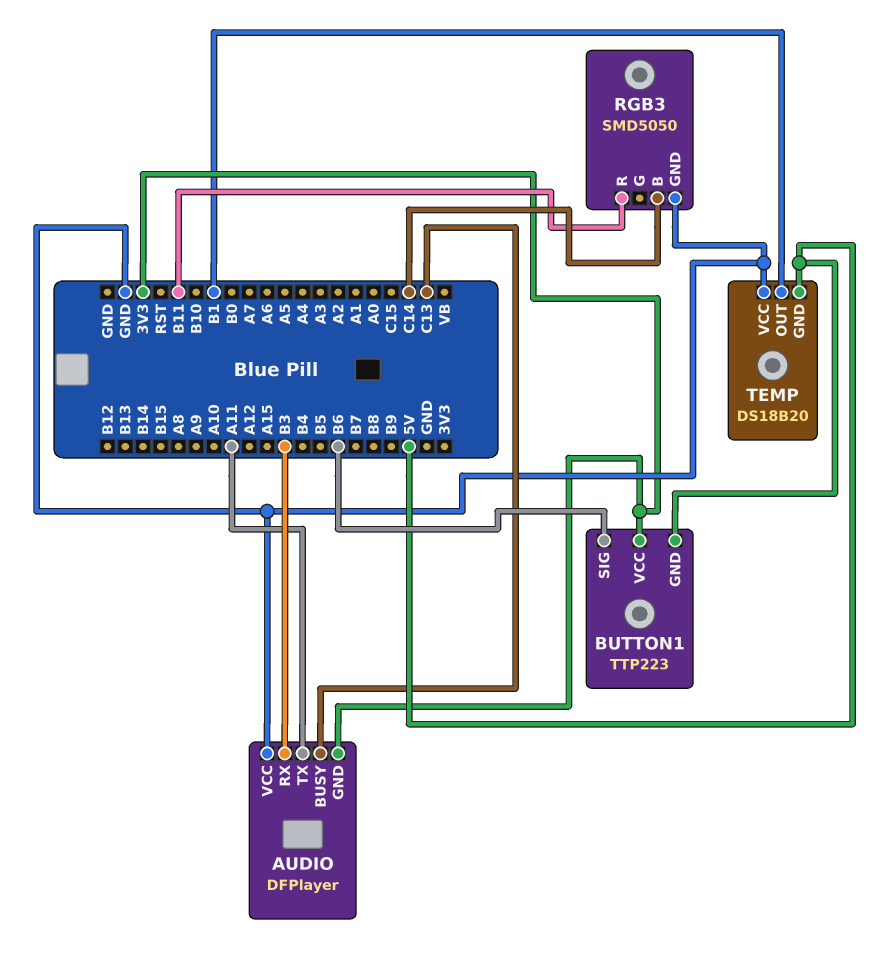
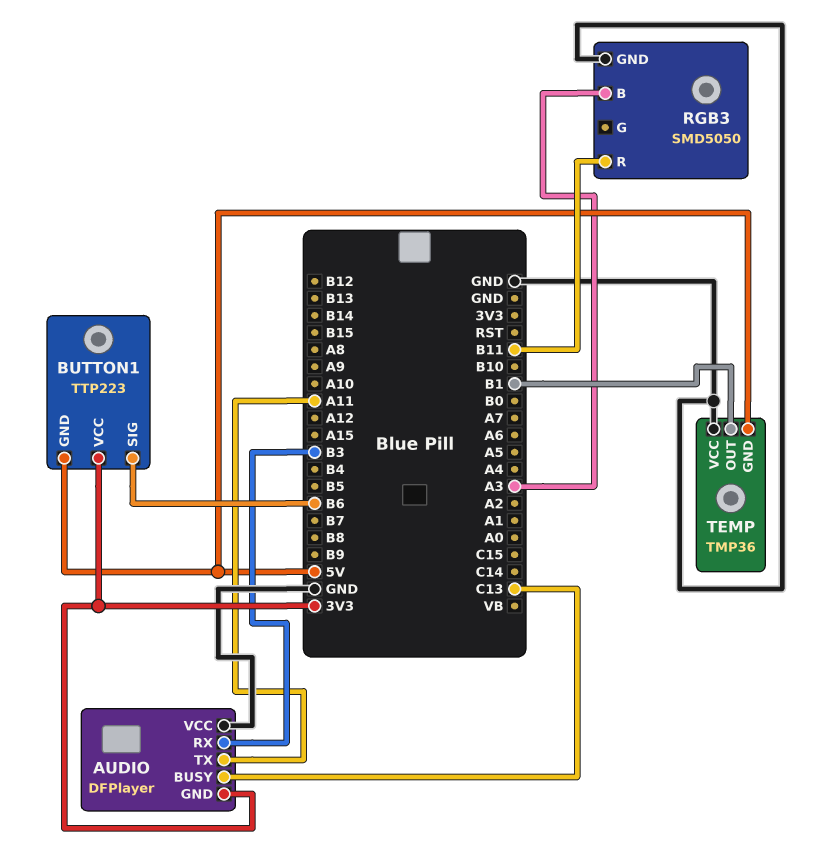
RGB3 pin B: C14 -> A3
TEMP: DS18B20 -> TMP36

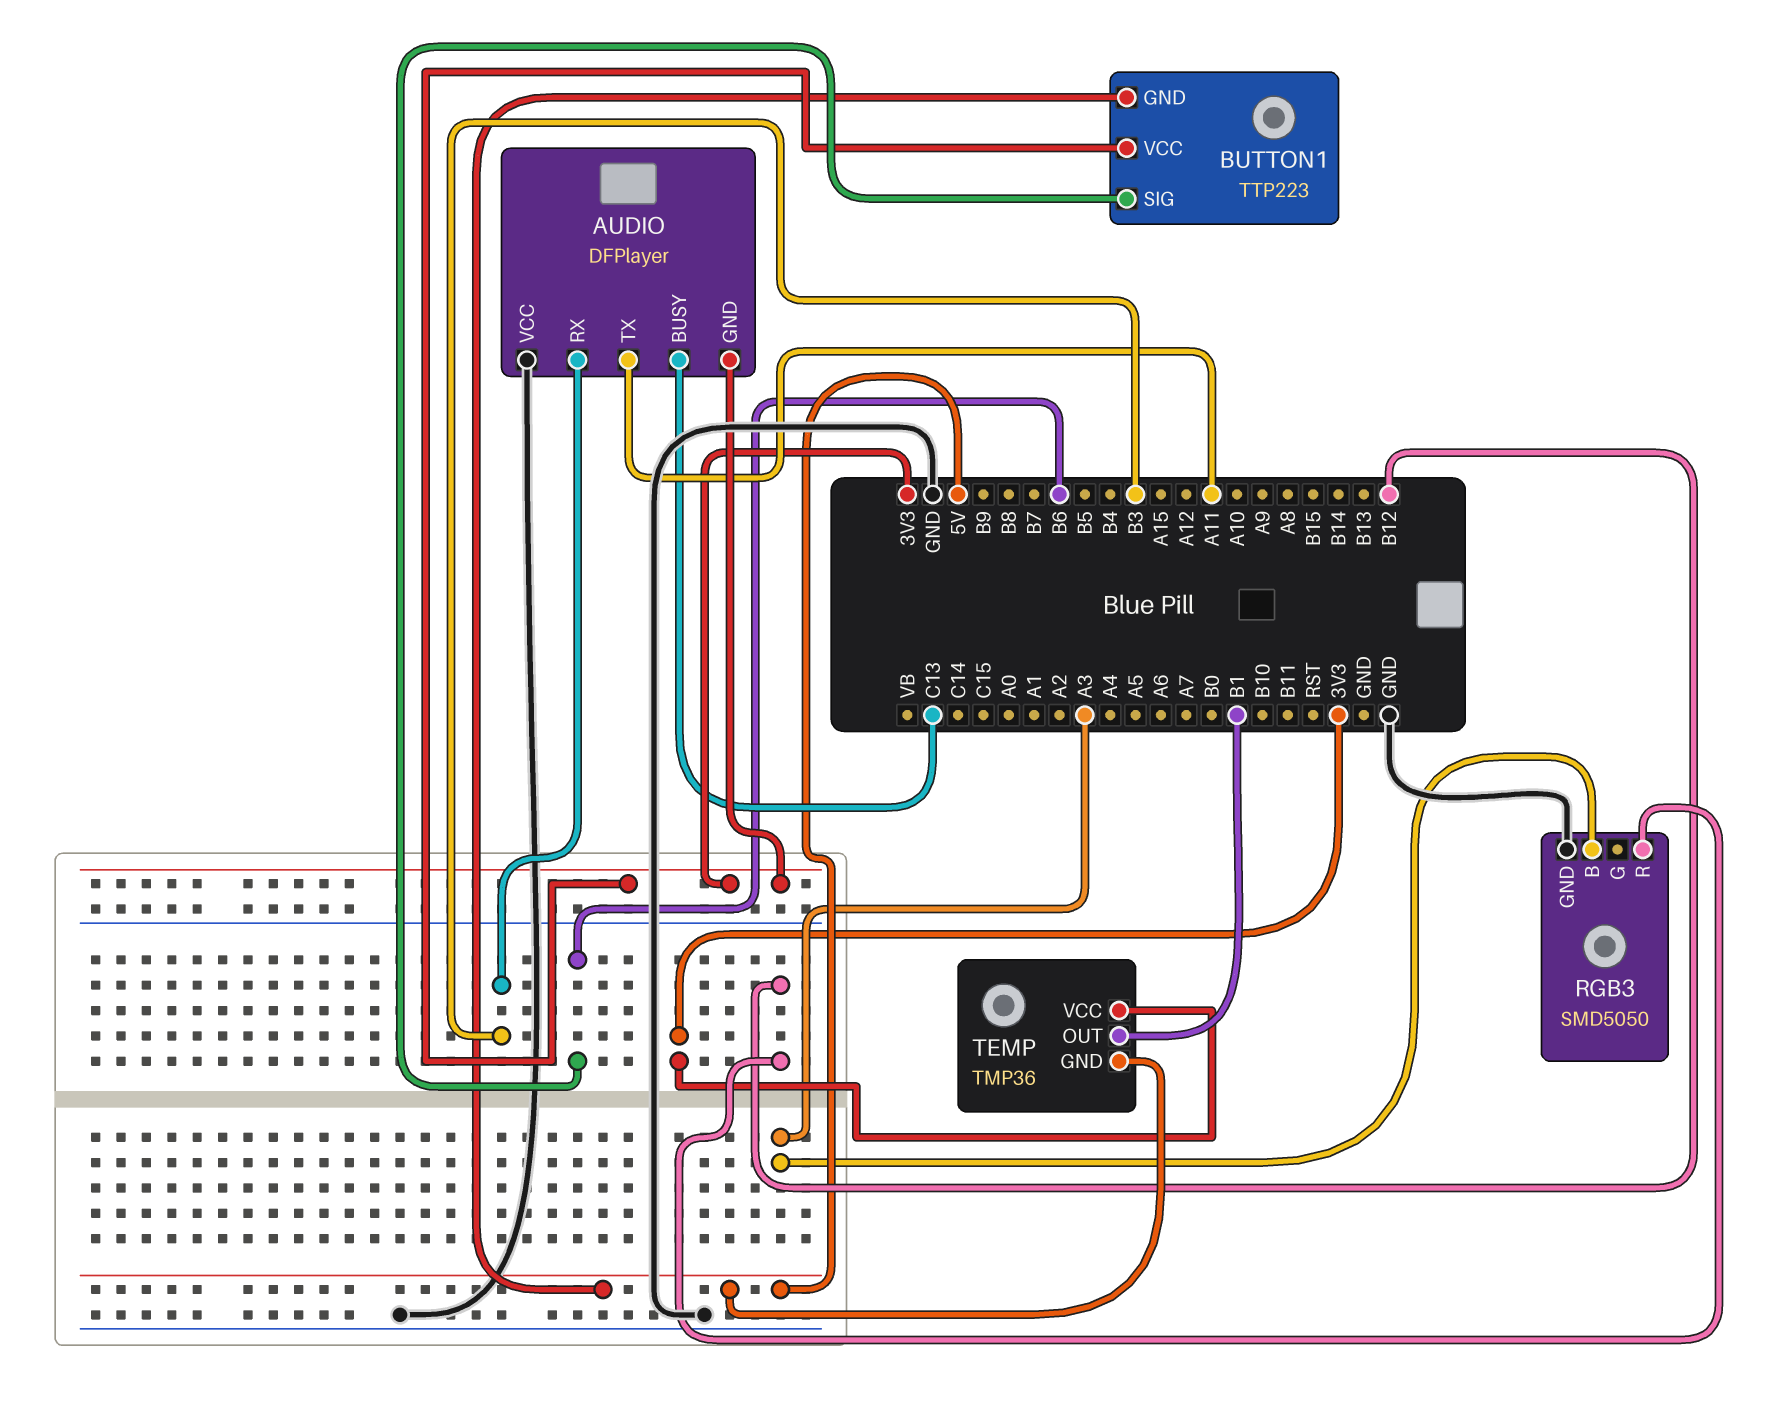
RGB3 pin R: B11 -> B12
TEMP pin VCC: GND -> 3V3

